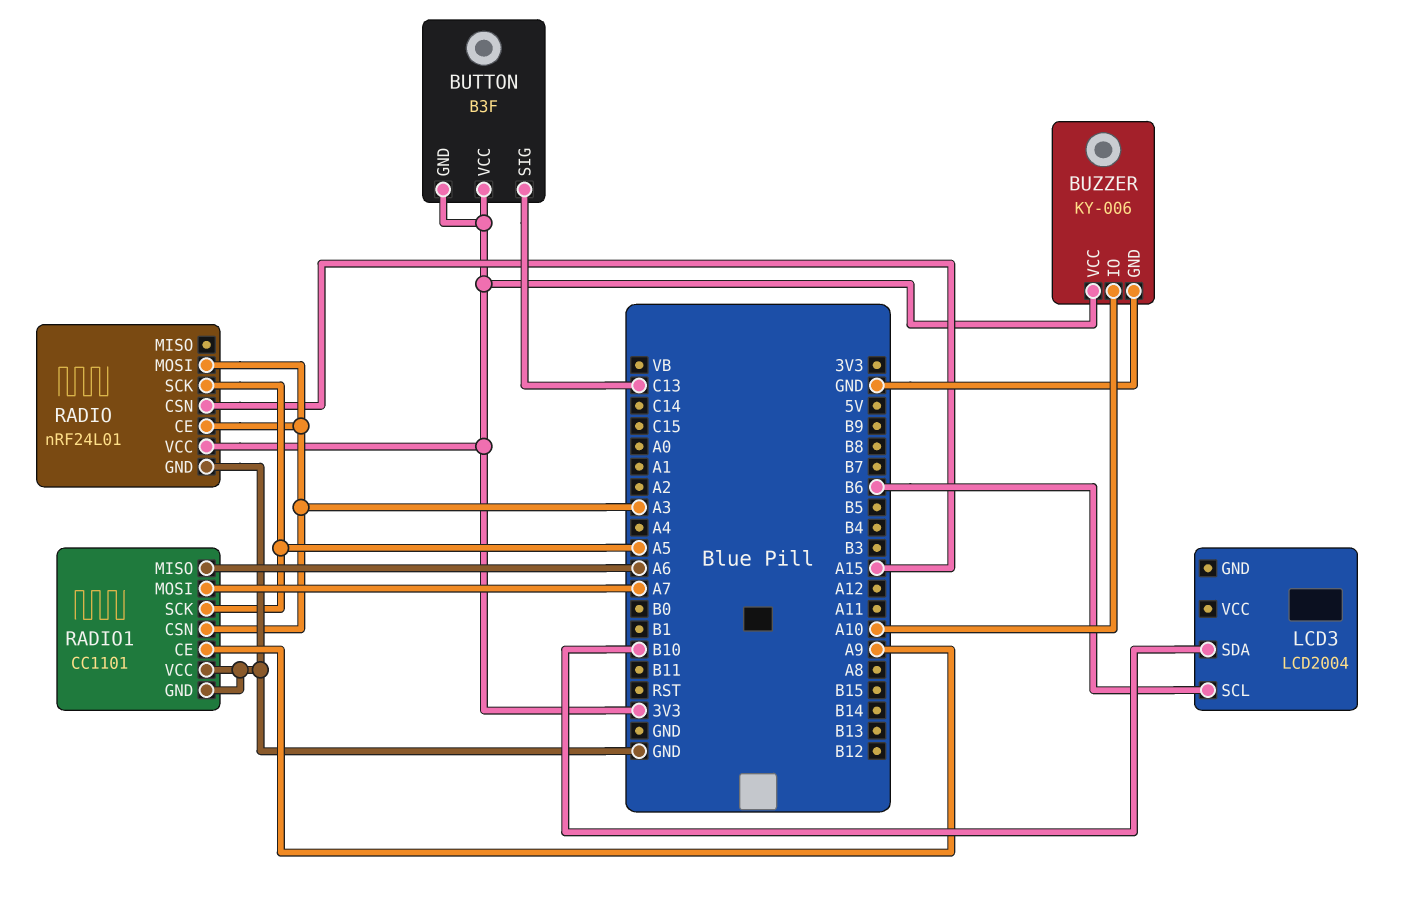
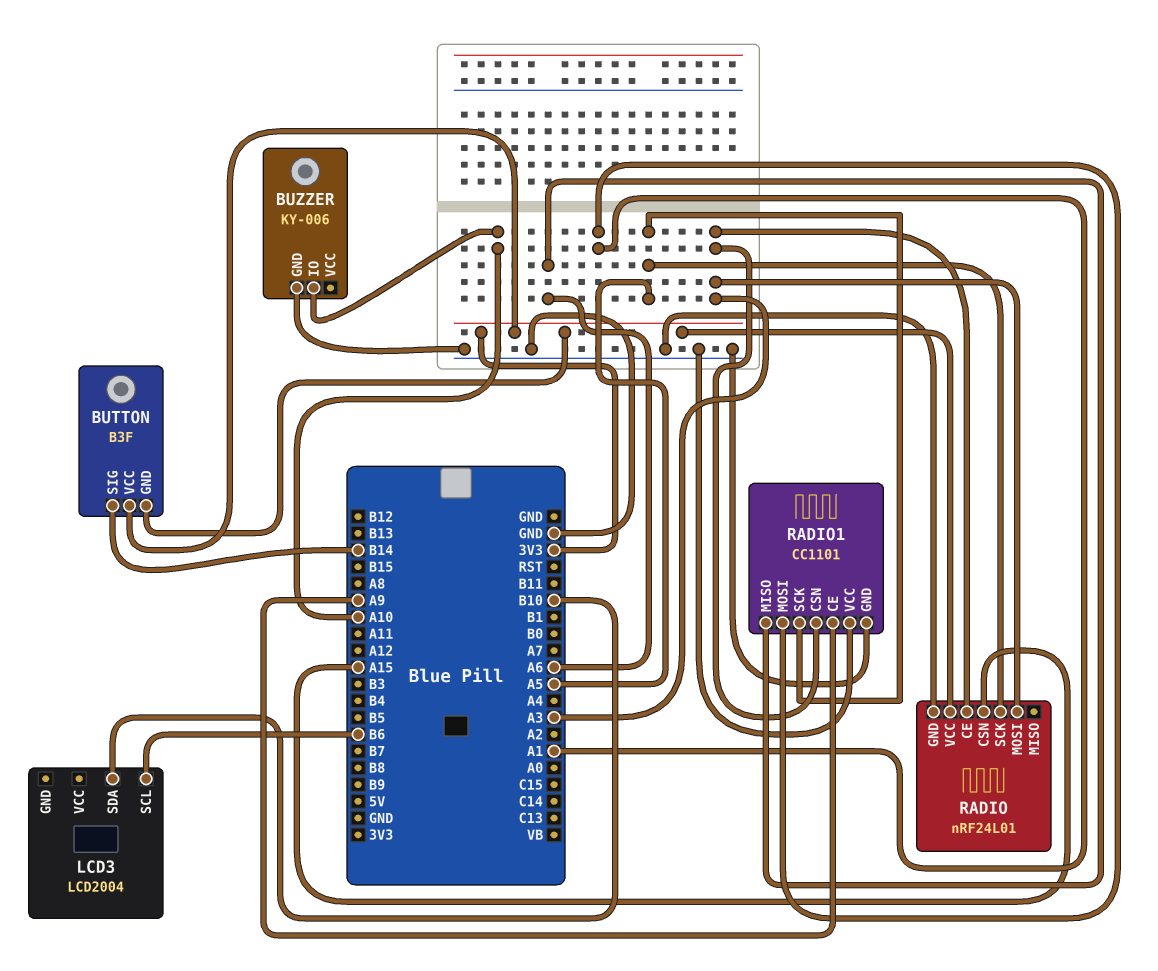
BUTTON pin SIG: C13 -> B14
BUZZER pin VCC: 3V3 -> none
RADIO1 pin MOSI: A7 -> A1

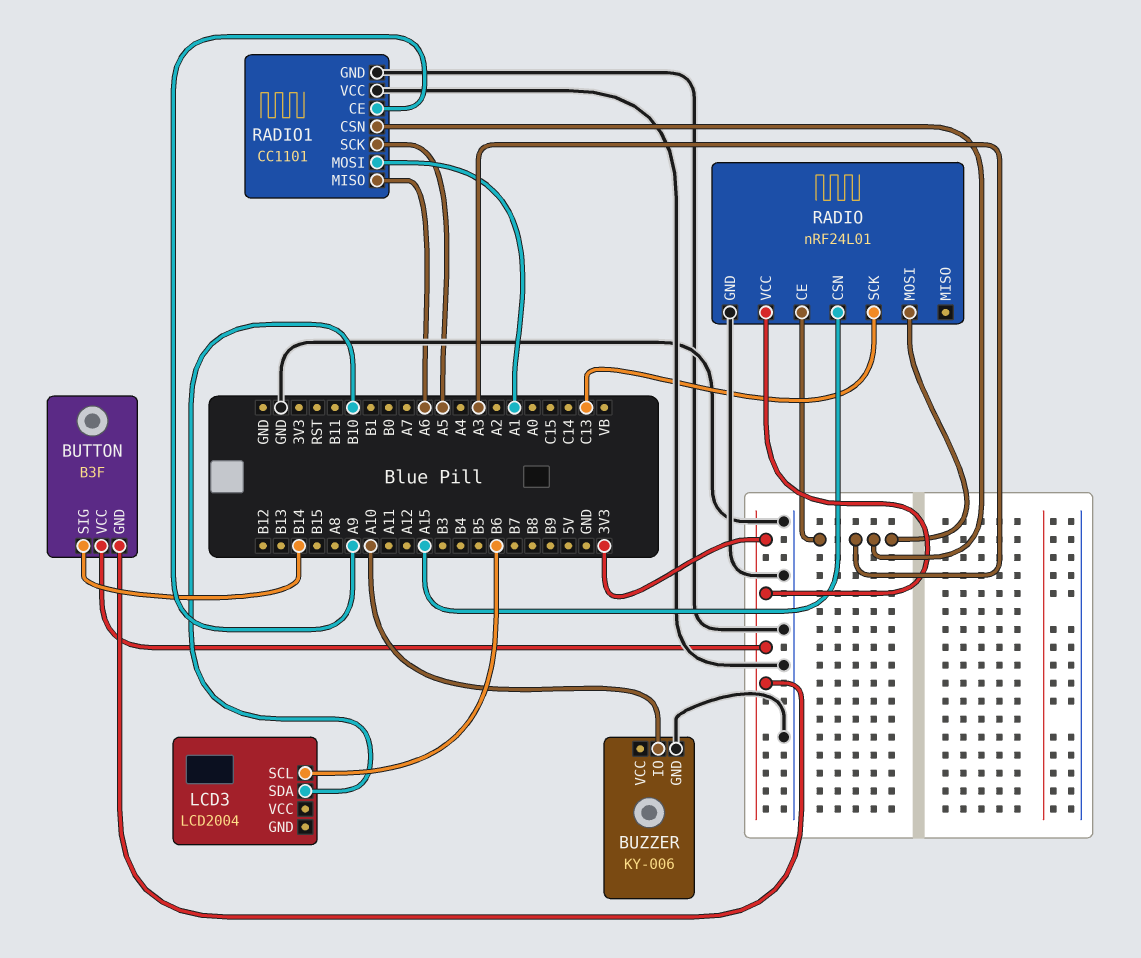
RADIO pin SCK: A5 -> C13

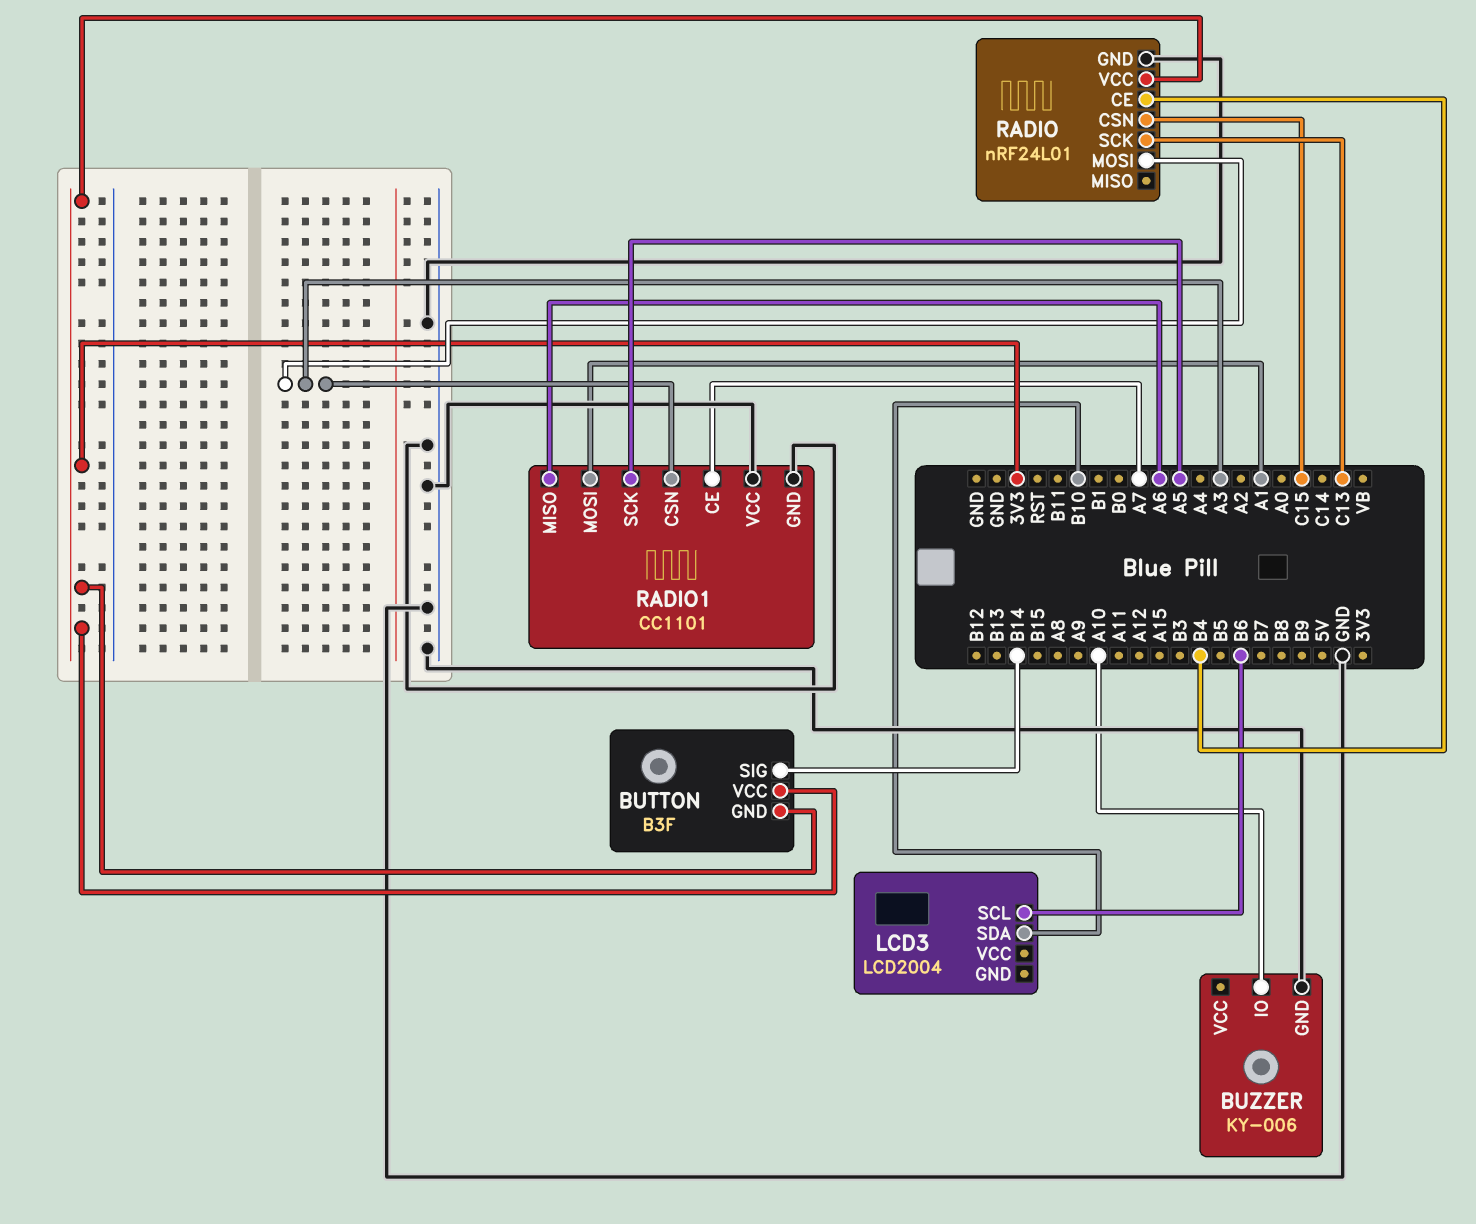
RADIO pin CE: A3 -> B4
RADIO pin CSN: A15 -> C15
RADIO1 pin CE: A9 -> A7

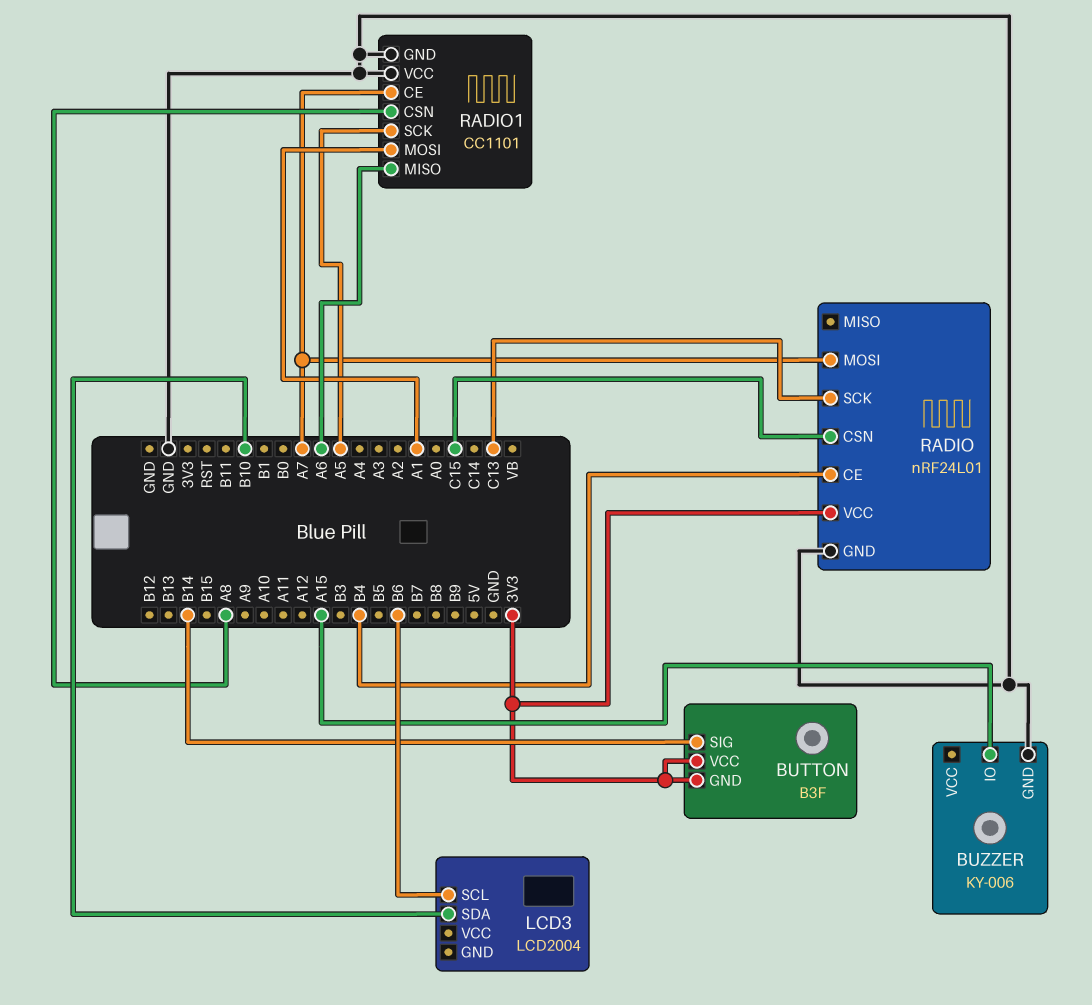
BUZZER pin IO: A10 -> A15
RADIO pin MOSI: A3 -> A7
RADIO1 pin CSN: A3 -> A8

